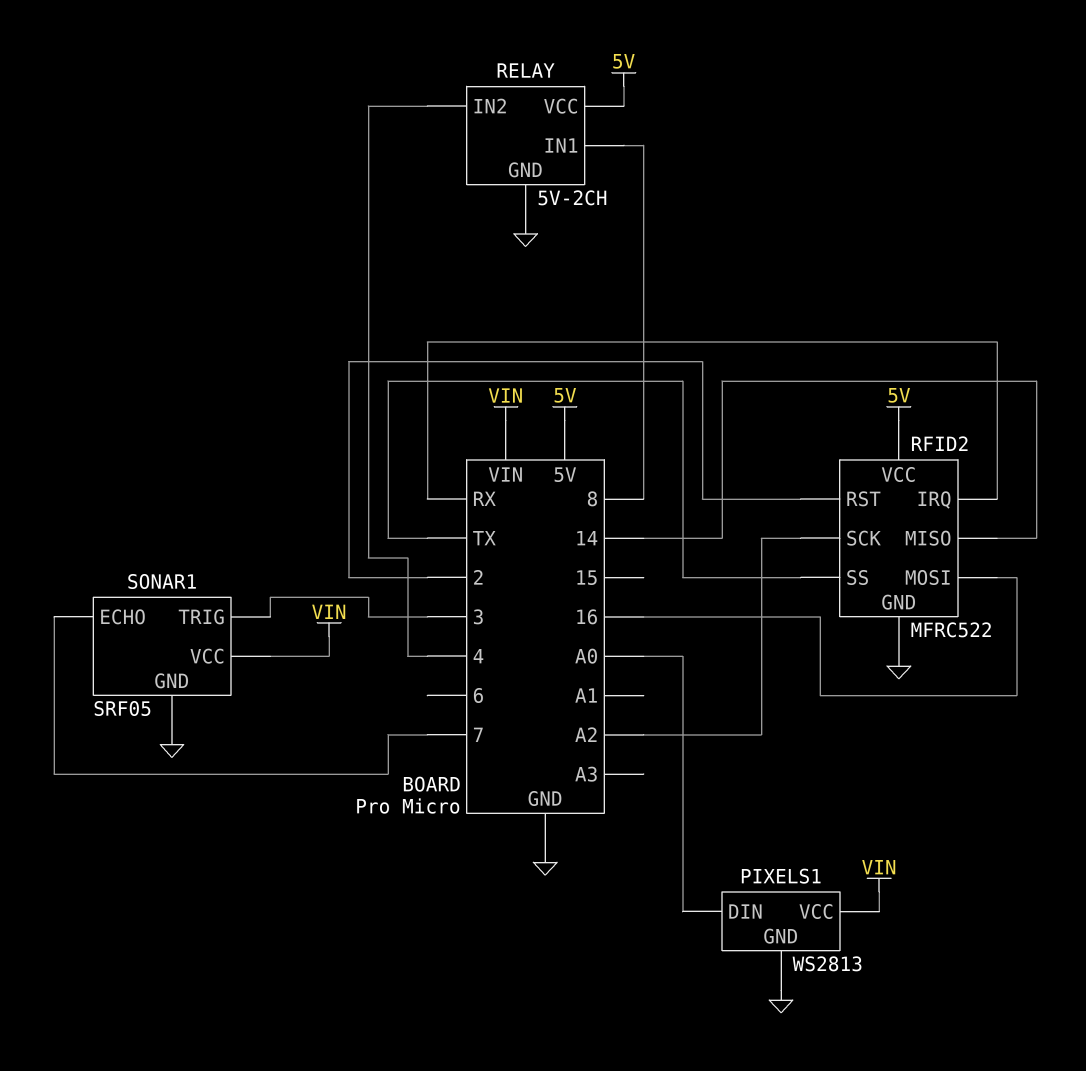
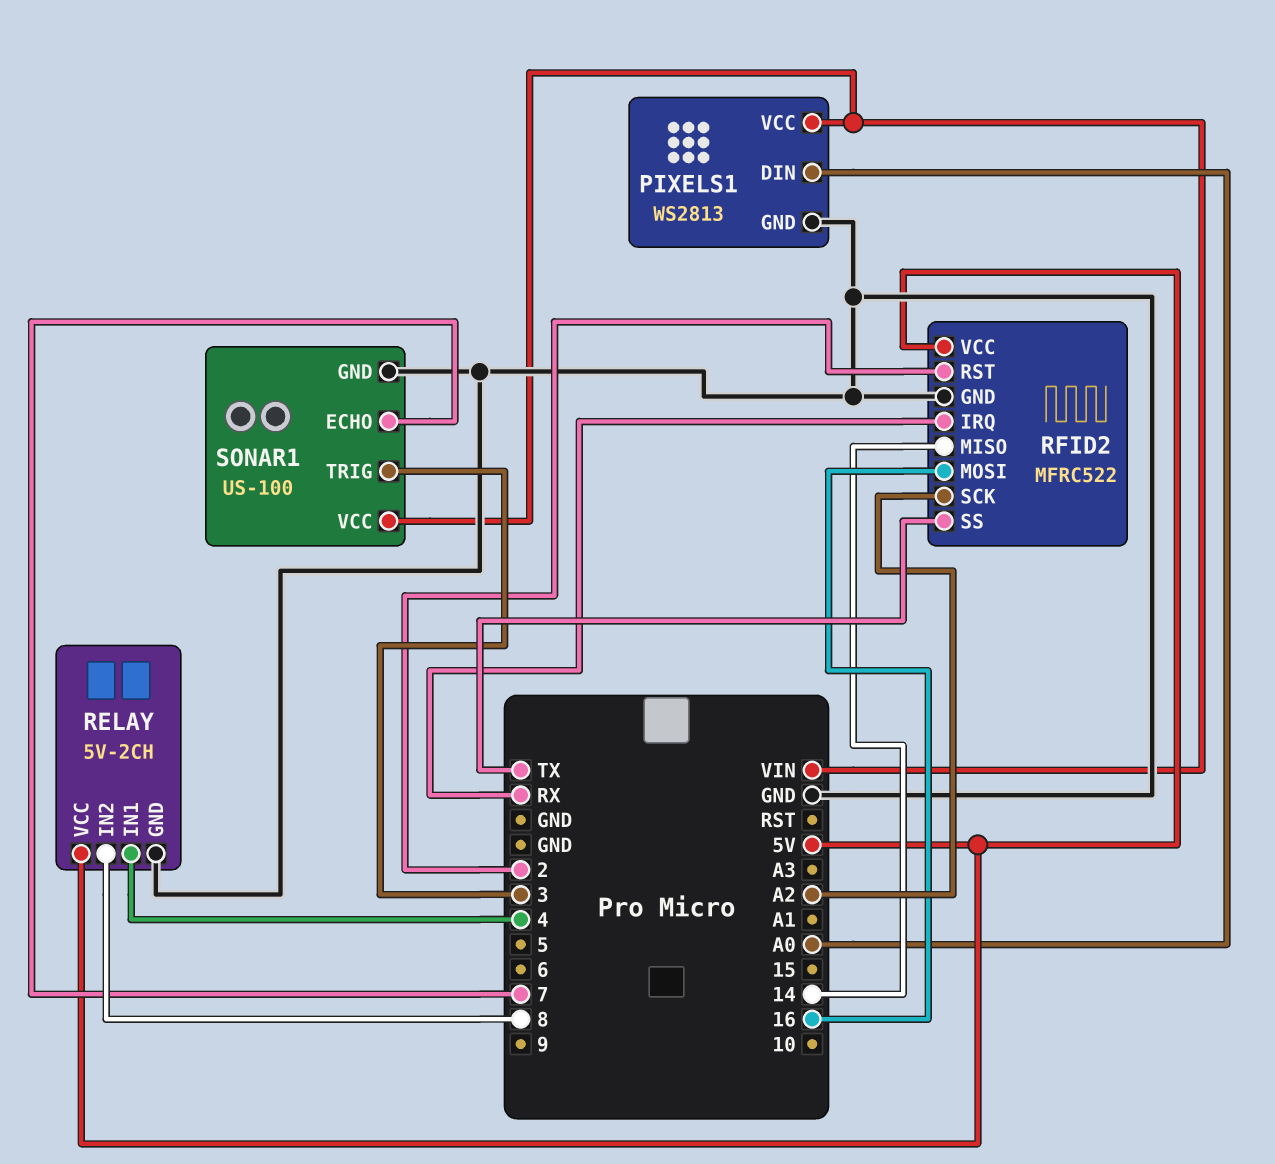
RELAY pin IN1: 8 -> 4
RELAY pin IN2: 4 -> 8
SONAR1: SRF05 -> US-100

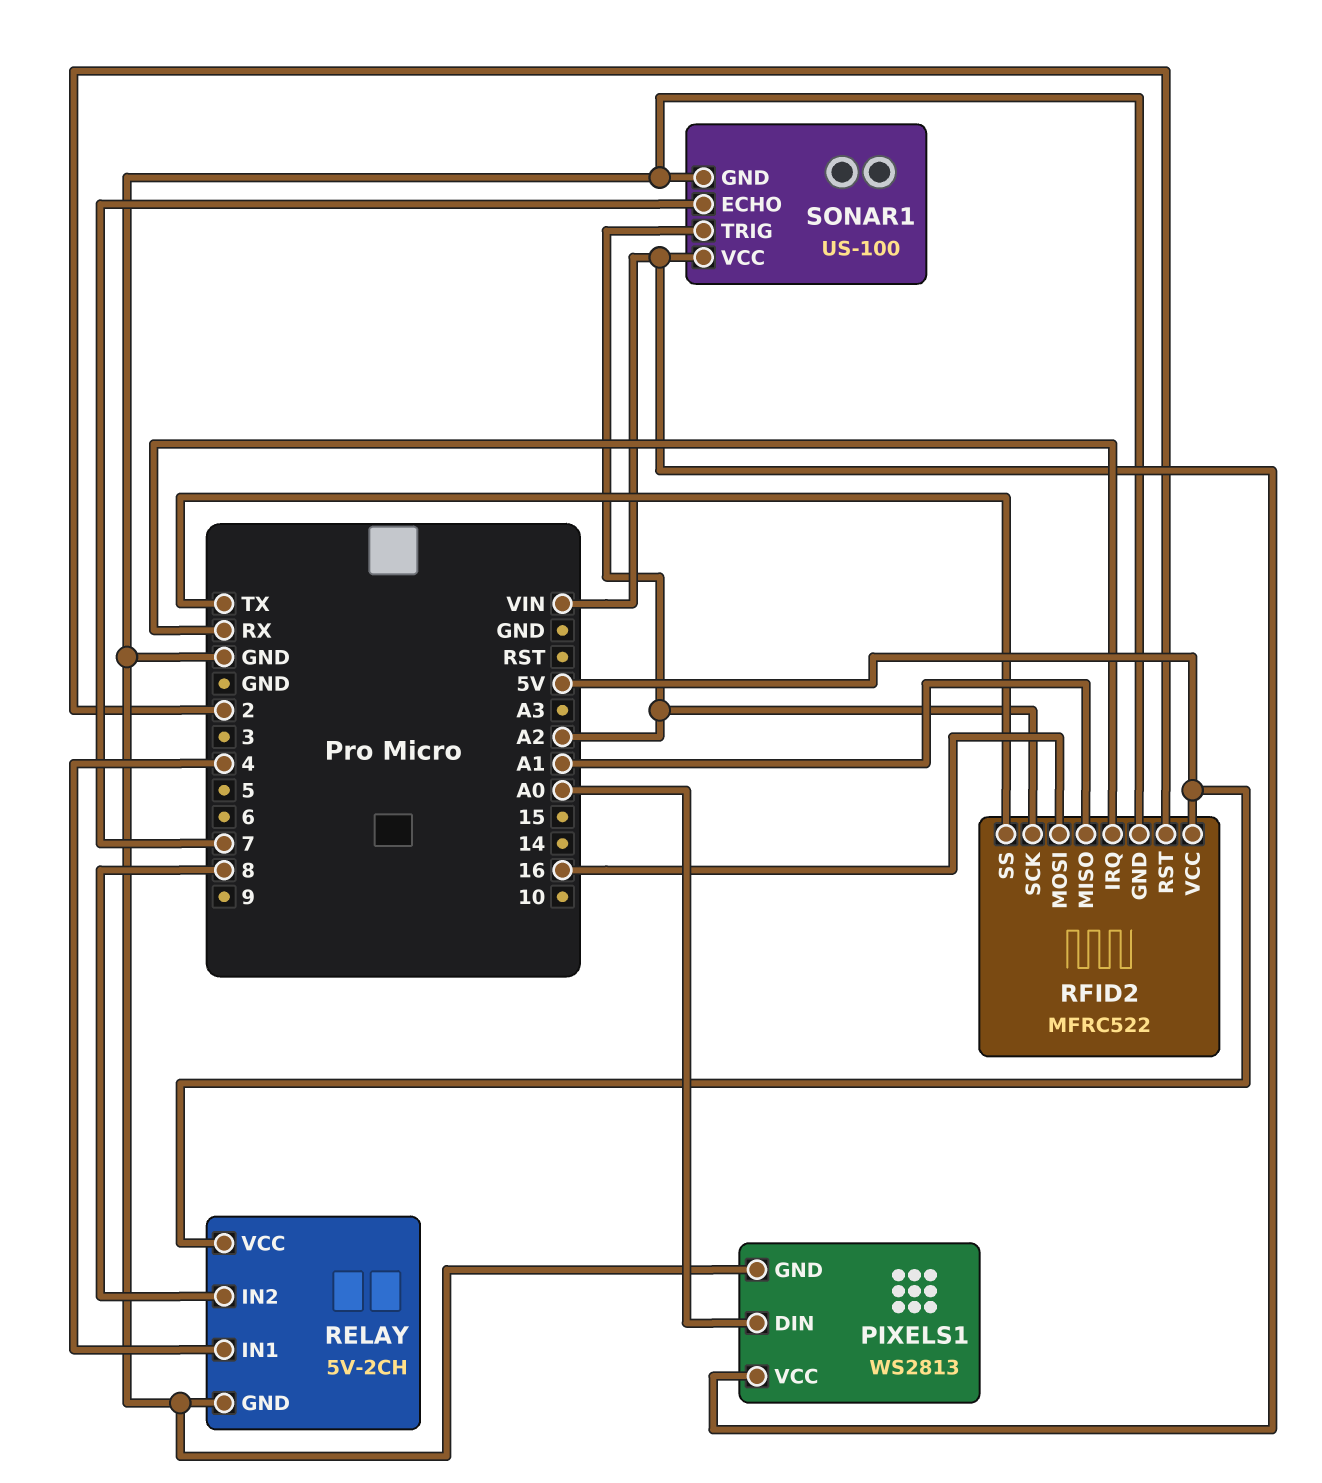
RFID2 pin MISO: 14 -> A1
SONAR1 pin TRIG: 3 -> A2

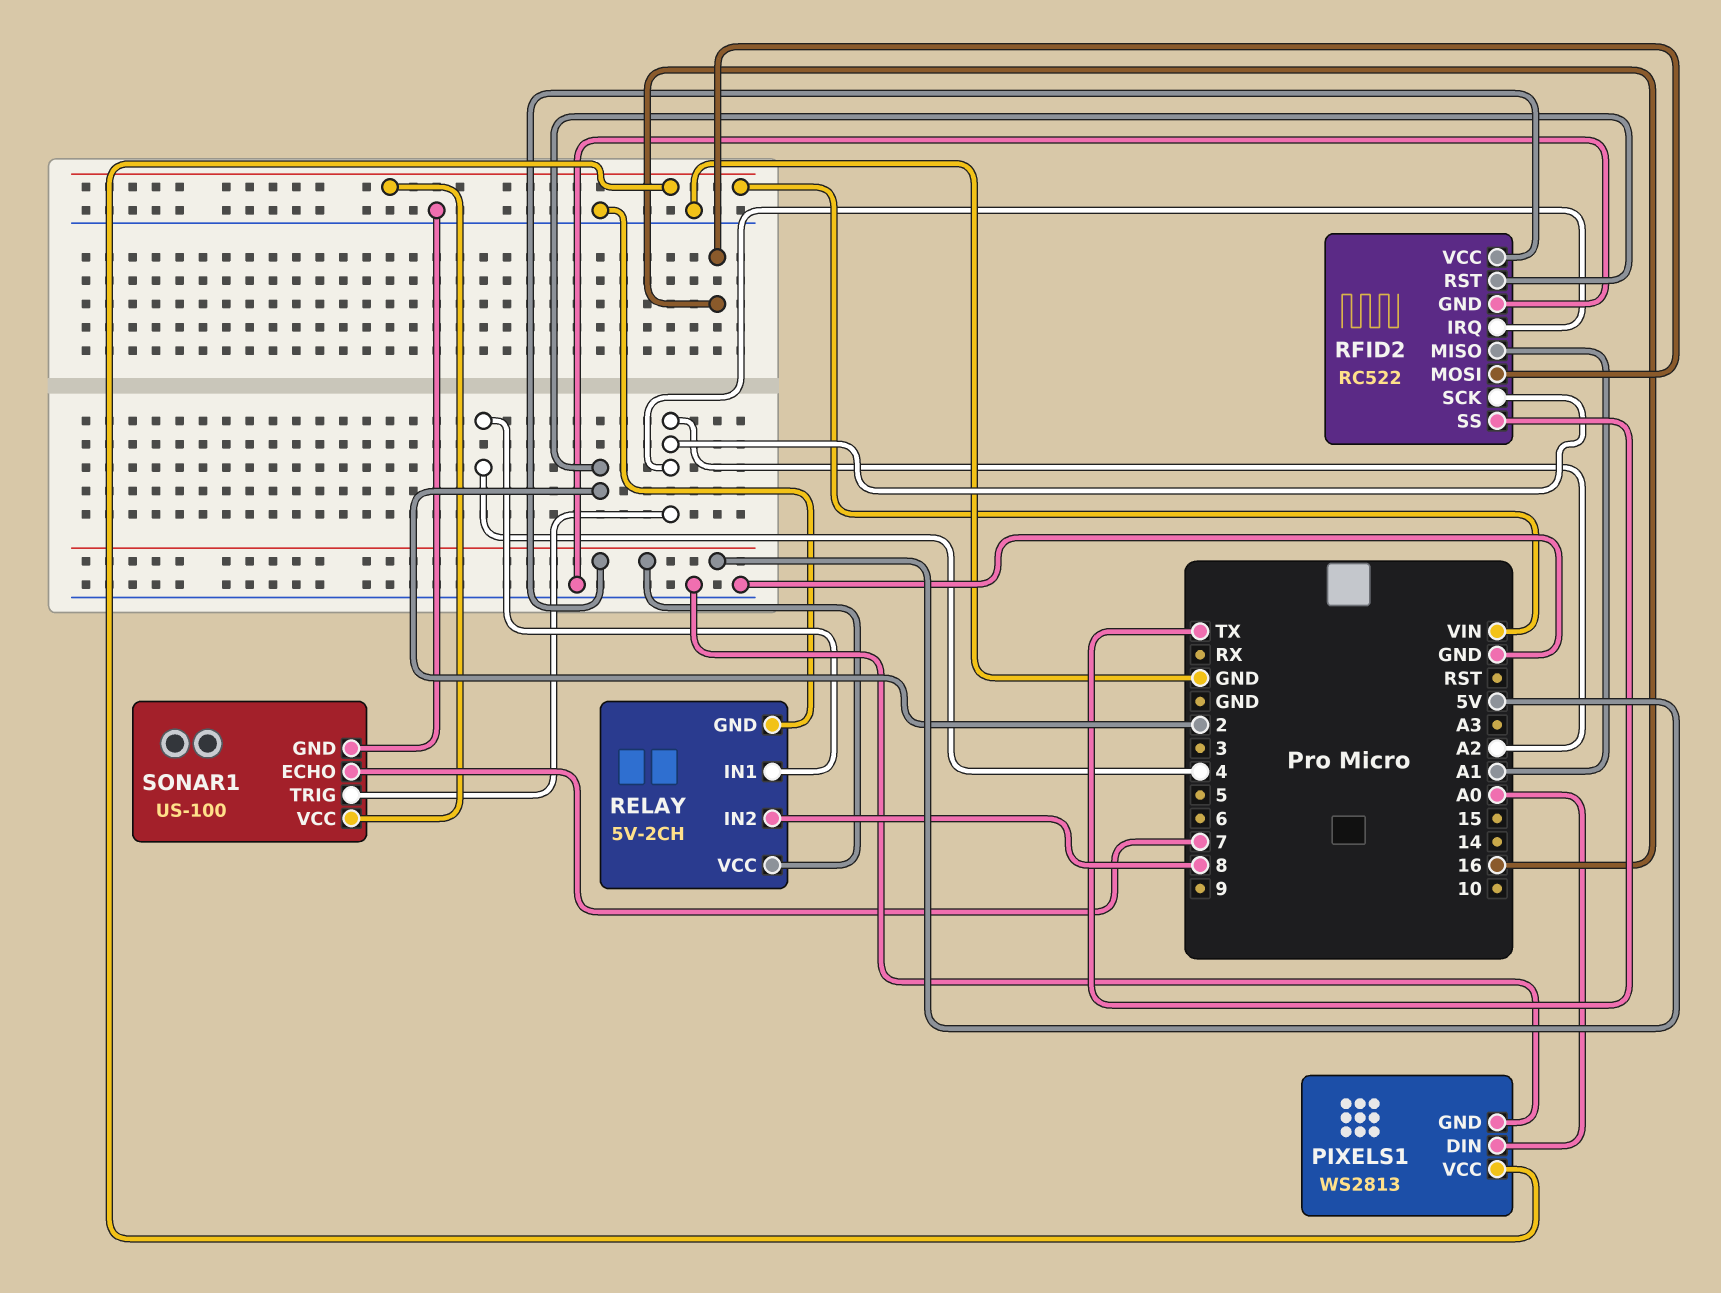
RFID2: MFRC522 -> RC522
RFID2 pin IRQ: RX -> A2

